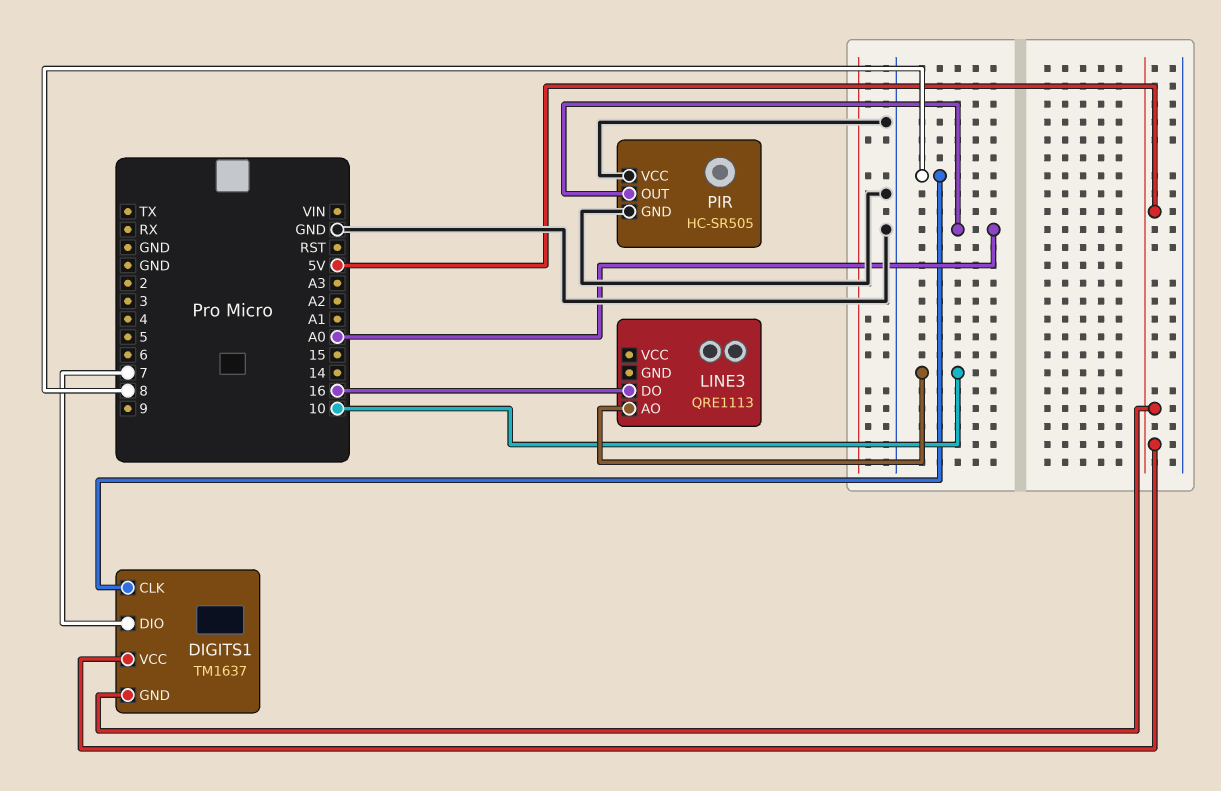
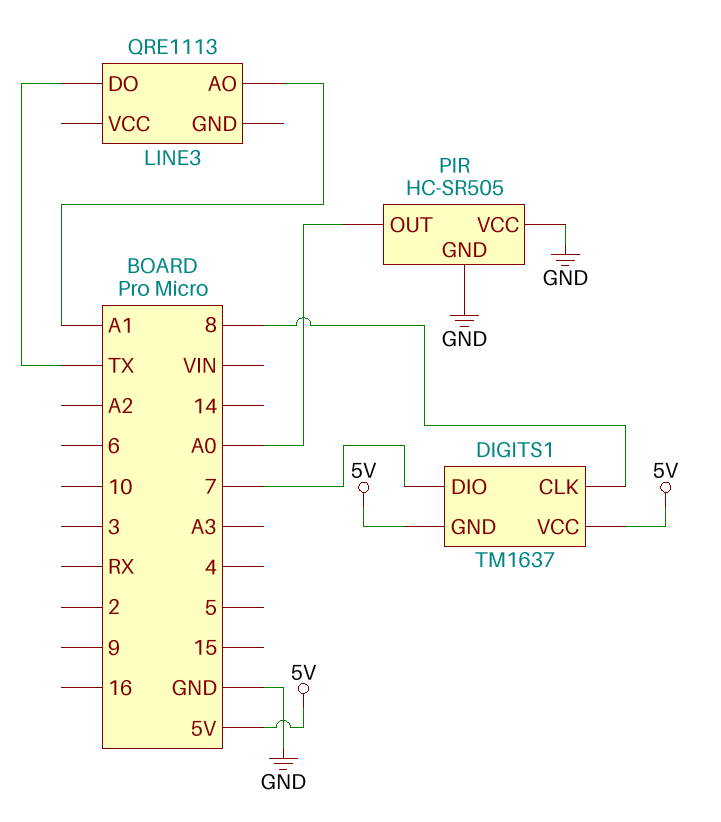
LINE3 pin AO: 10 -> A1
LINE3 pin DO: 16 -> TX

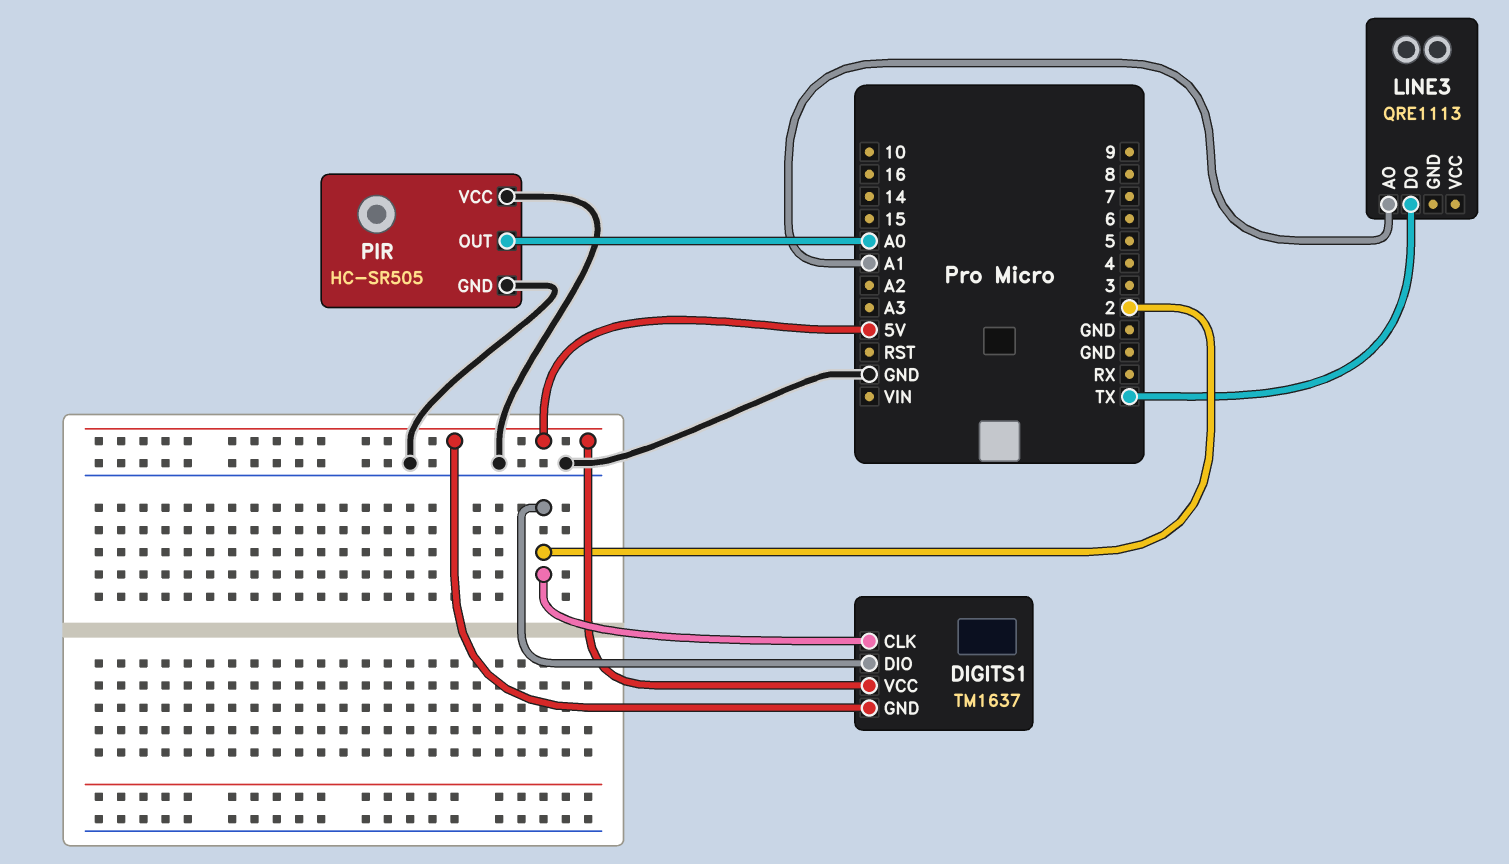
DIGITS1 pin CLK: 8 -> 2
DIGITS1 pin DIO: 7 -> 2

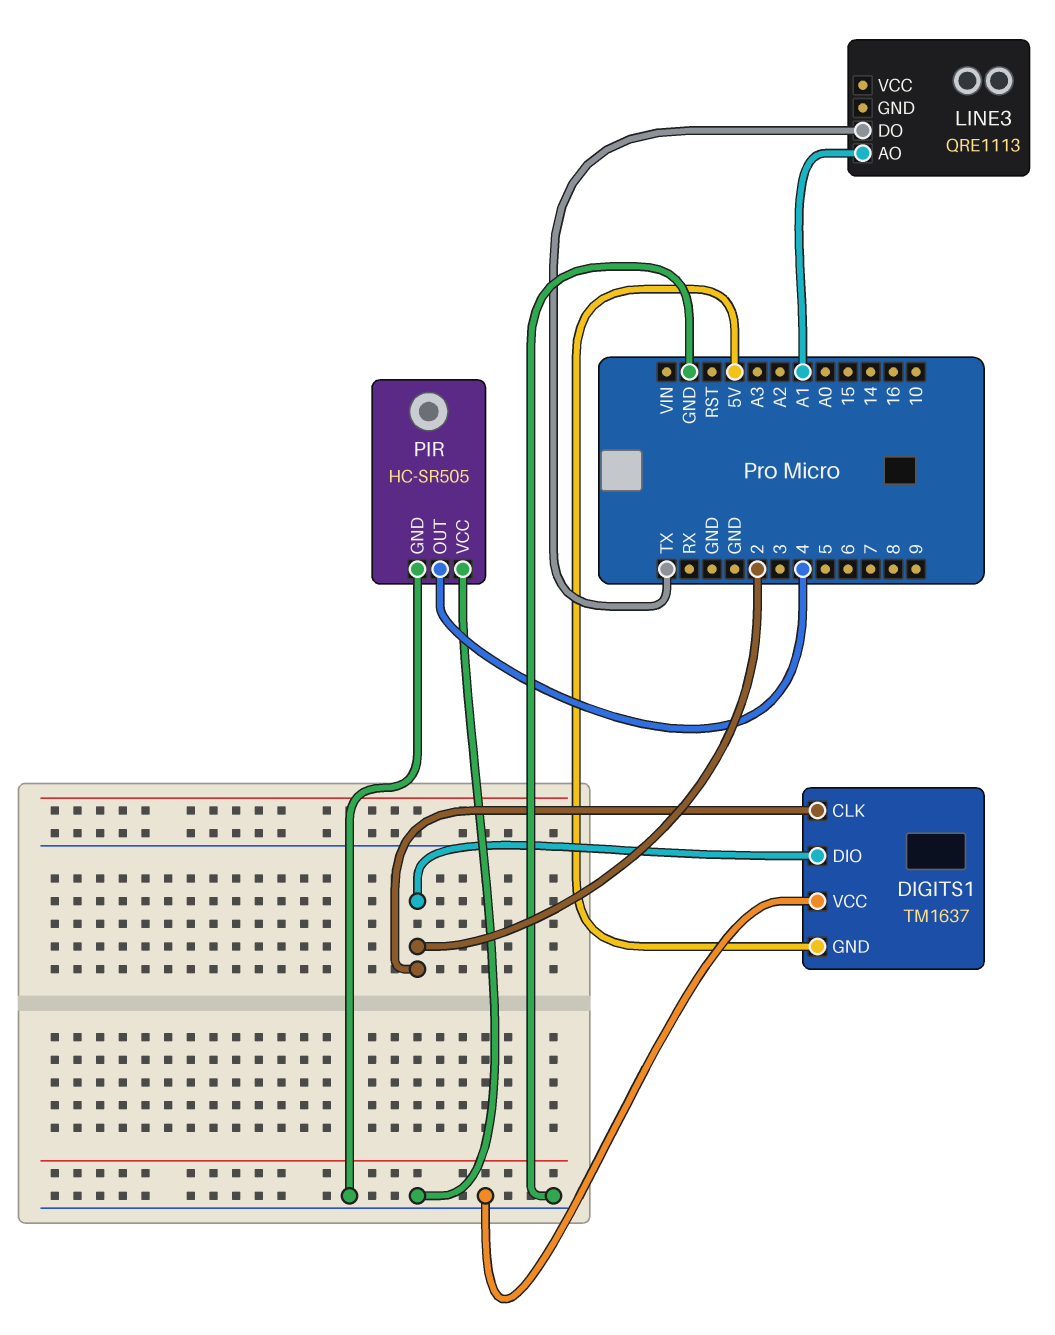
DIGITS1 pin VCC: 5V -> GND
PIR pin OUT: A0 -> 4

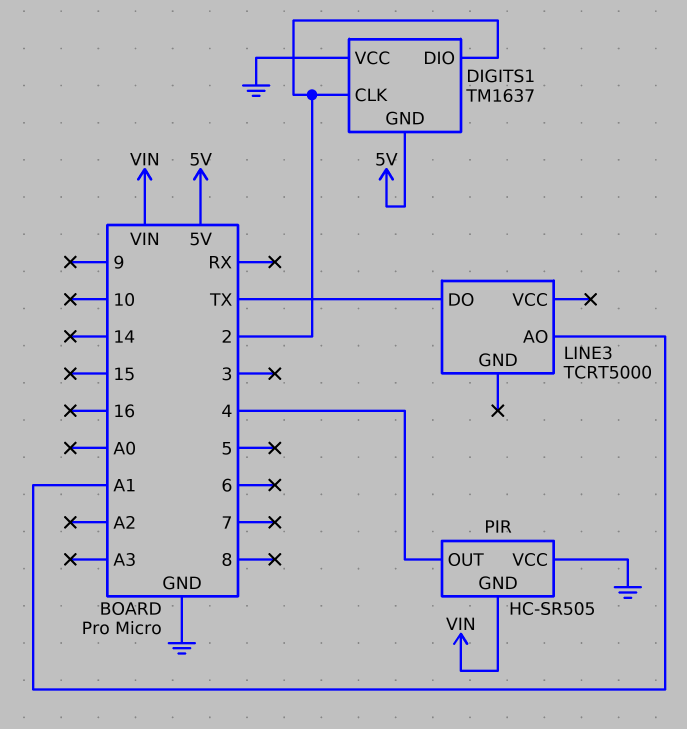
LINE3: QRE1113 -> TCRT5000
PIR pin GND: GND -> VIN

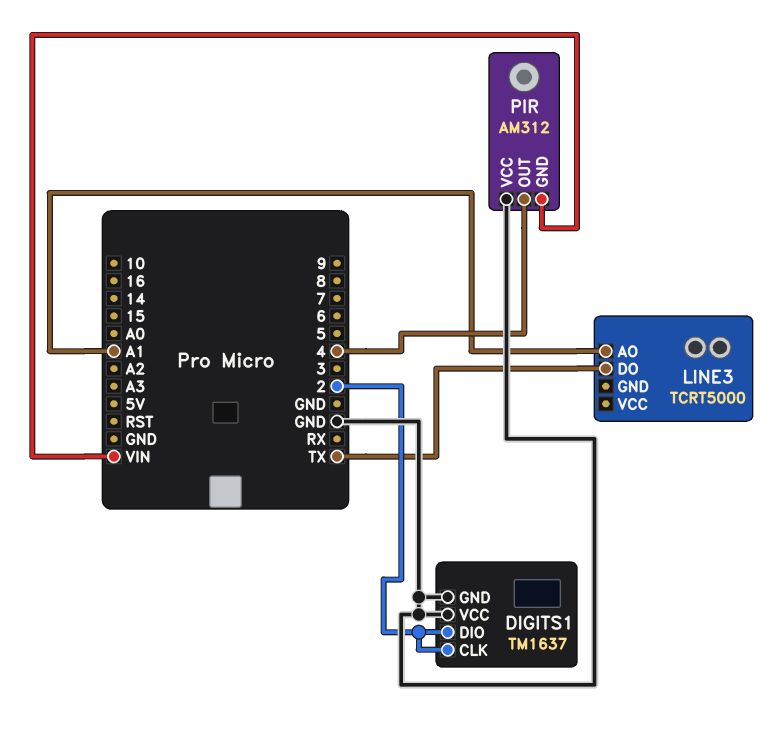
DIGITS1 pin GND: 5V -> GND
PIR: HC-SR505 -> AM312

